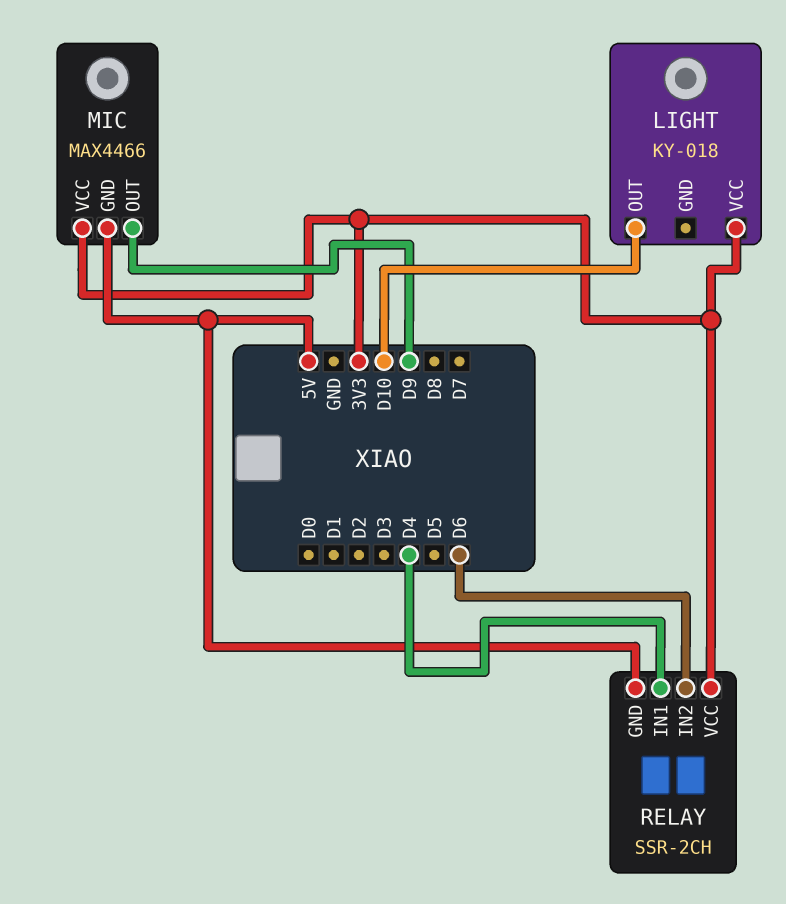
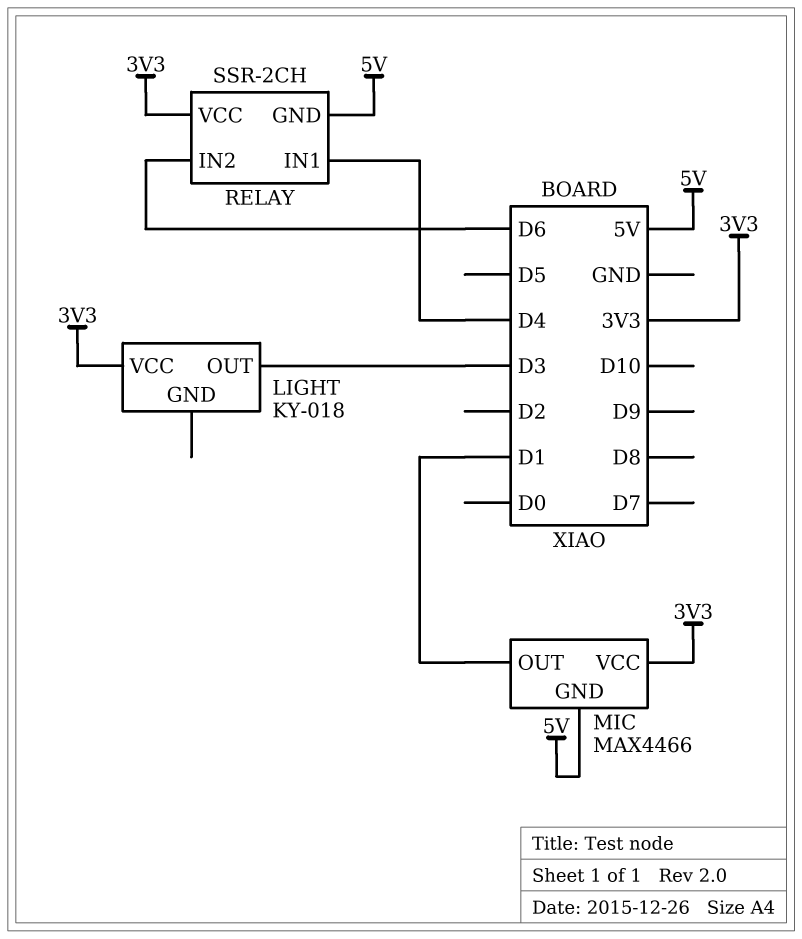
LIGHT pin OUT: D10 -> D3
MIC pin OUT: D9 -> D1

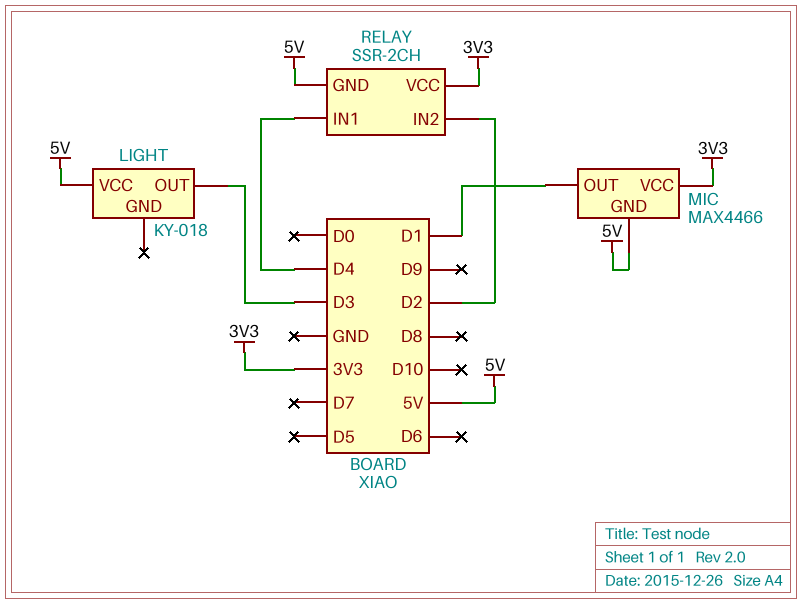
LIGHT pin VCC: 3V3 -> 5V
RELAY pin IN2: D6 -> D2

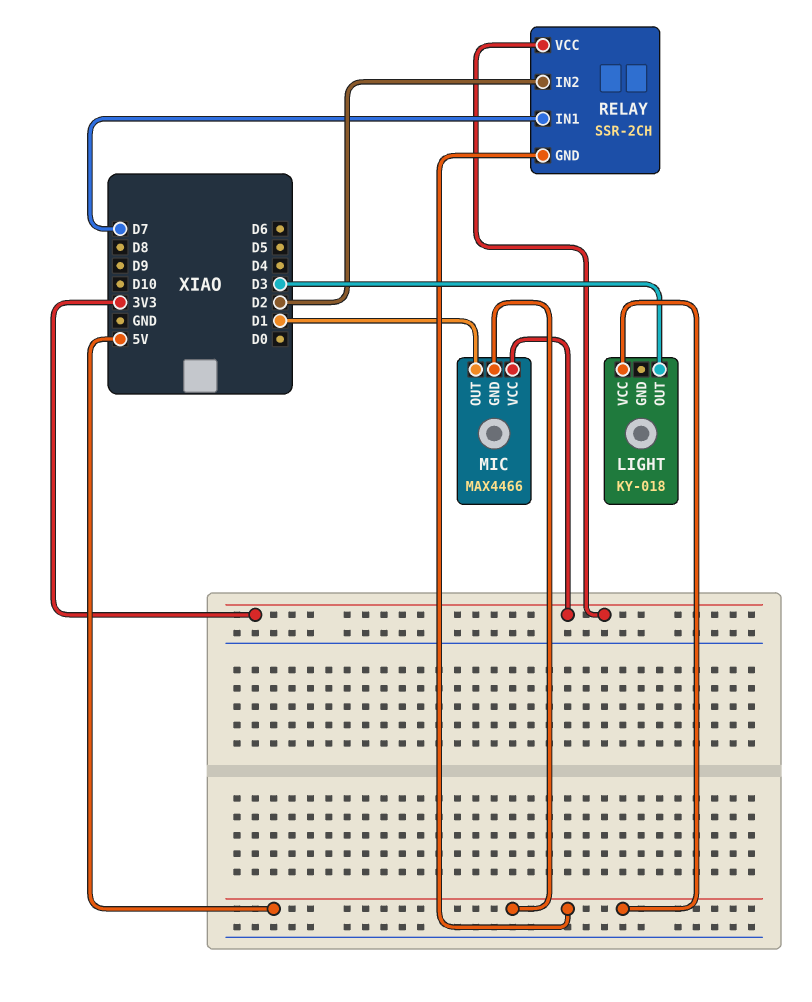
RELAY pin IN1: D4 -> D7

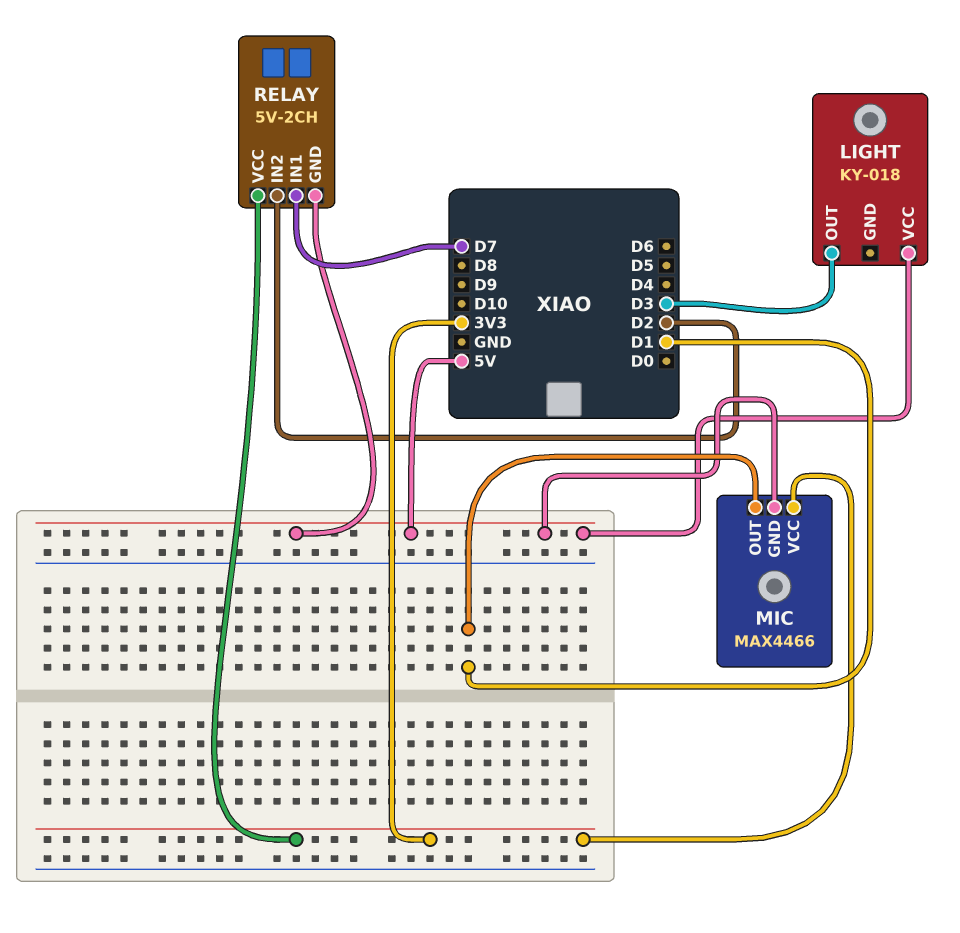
RELAY: SSR-2CH -> 5V-2CH

